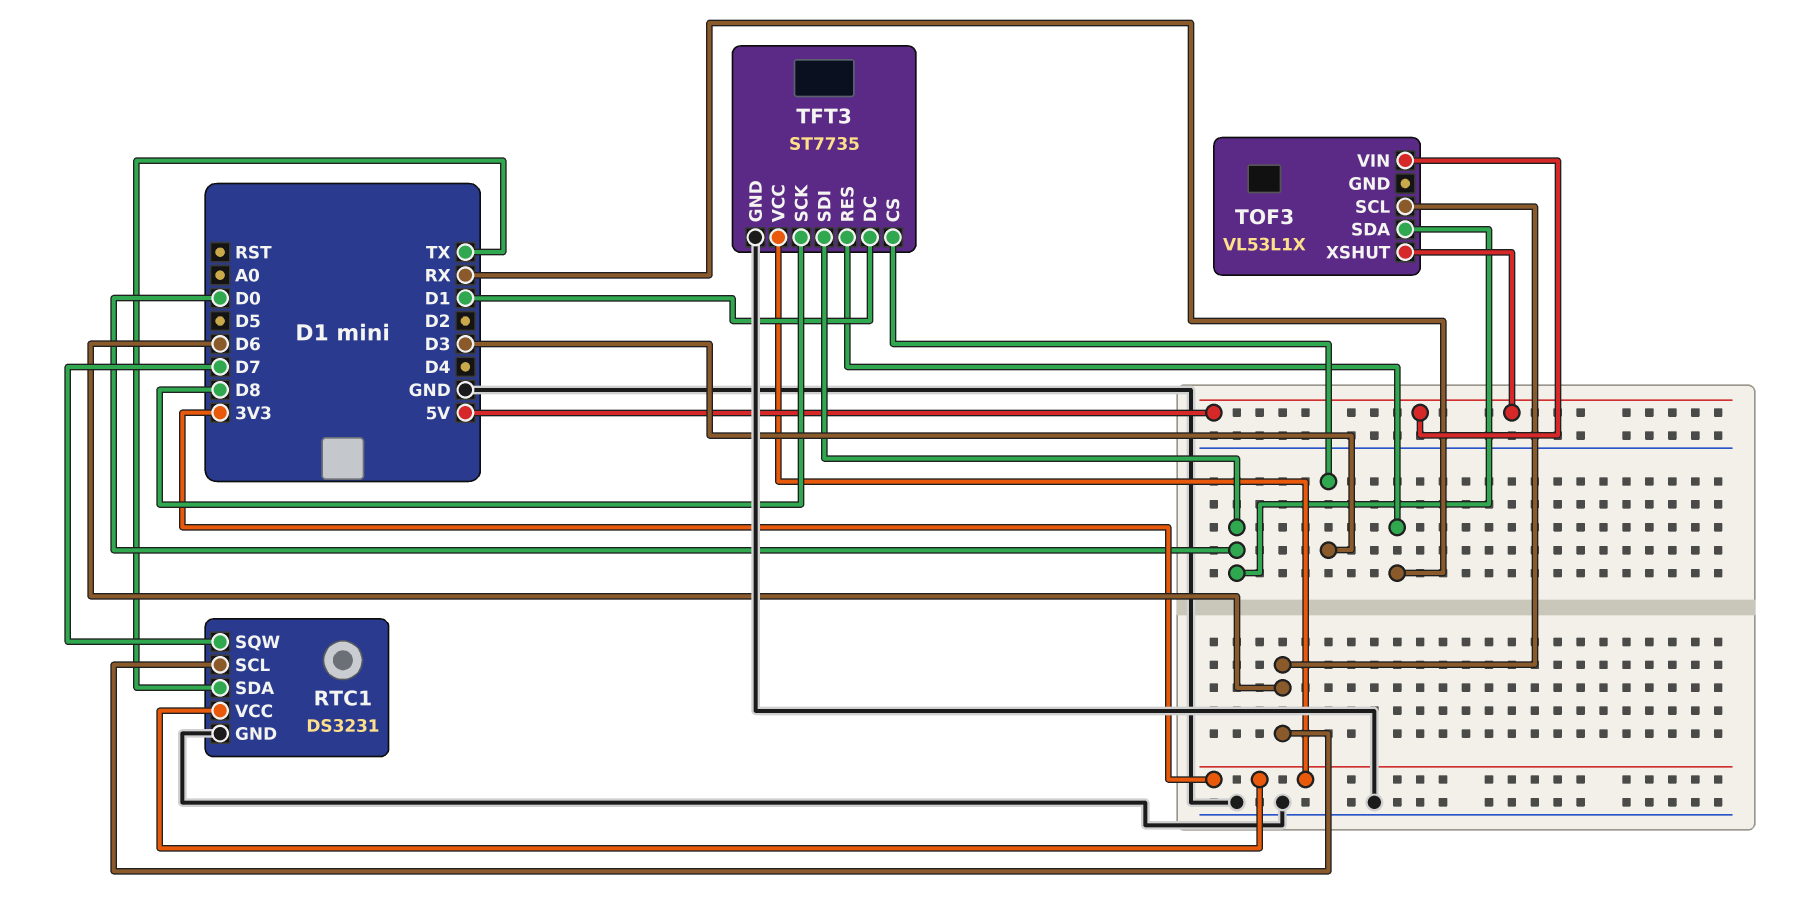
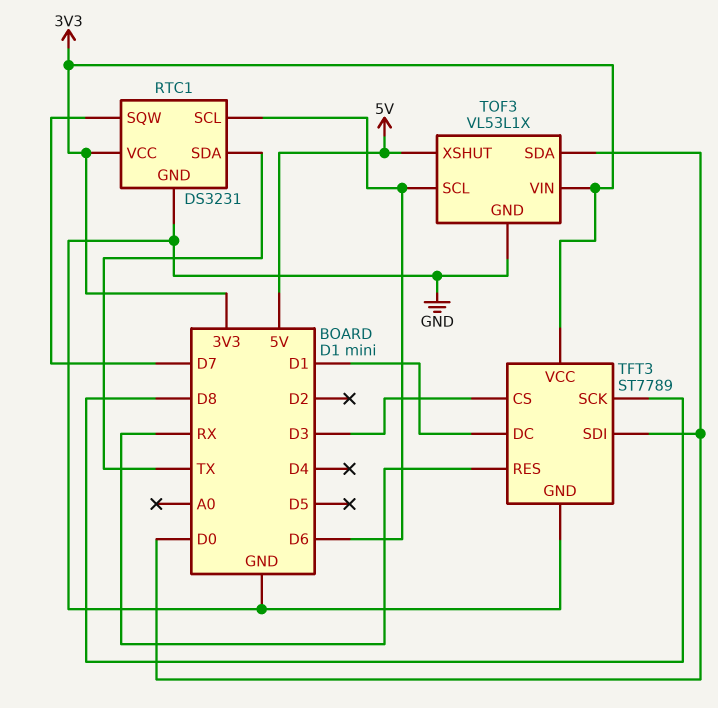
TFT3: ST7735 -> ST7789
TOF3 pin GND: none -> GND
TOF3 pin VIN: 5V -> 3V3

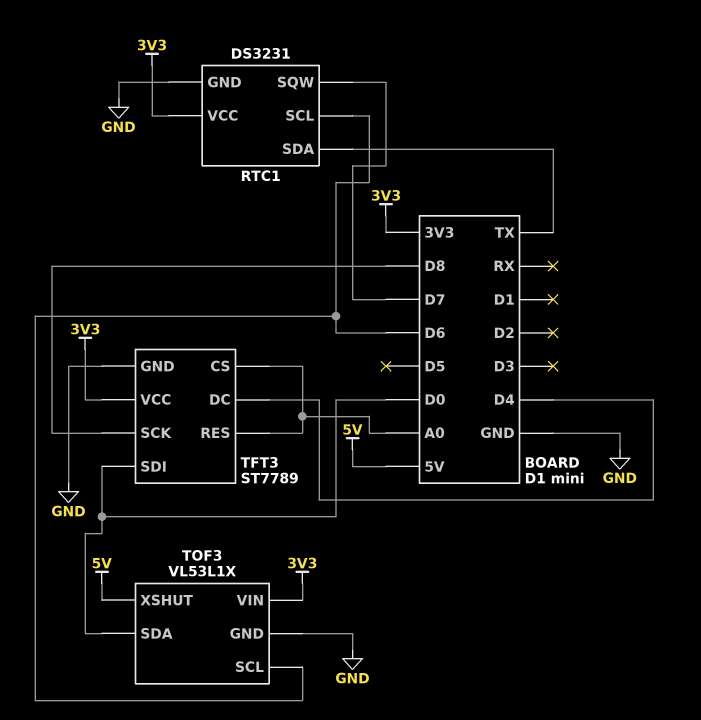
TFT3 pin CS: D3 -> A0
TFT3 pin DC: D1 -> D4
TFT3 pin RES: RX -> A0

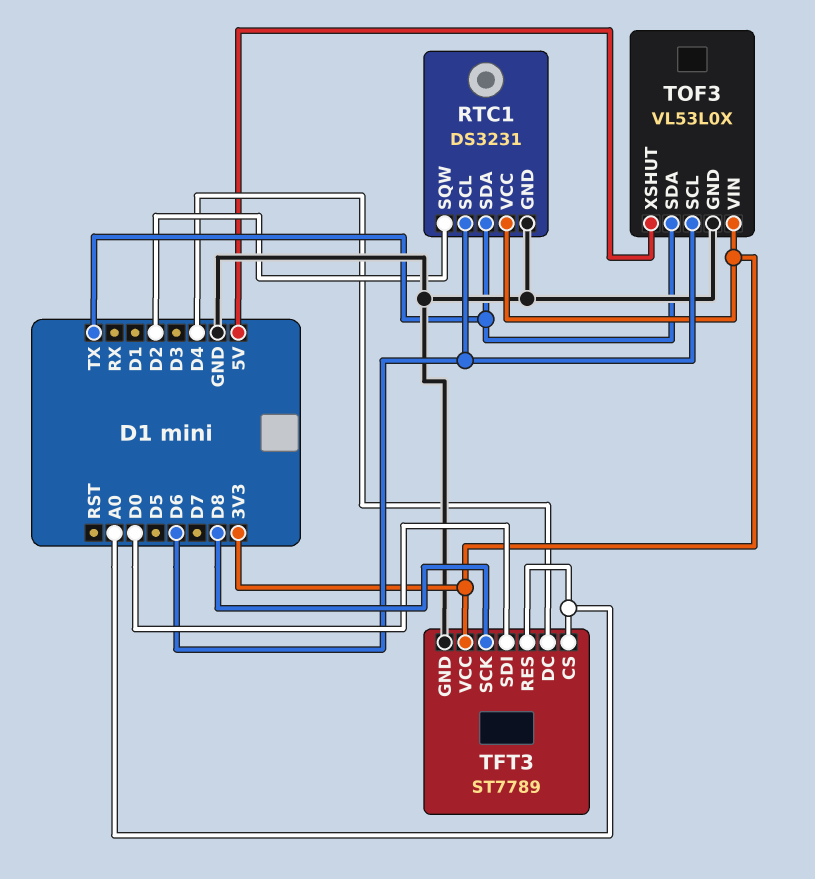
RTC1 pin SQW: D7 -> D2
TOF3: VL53L1X -> VL53L0X
TOF3 pin SDA: D0 -> TX

